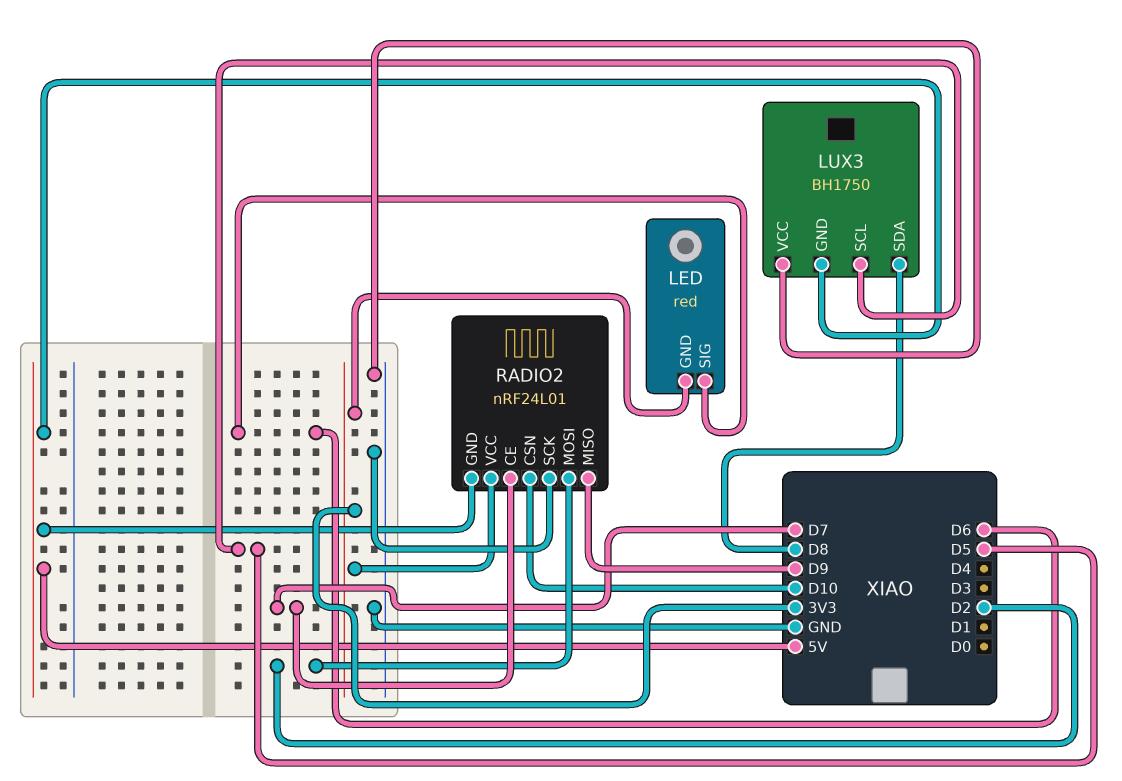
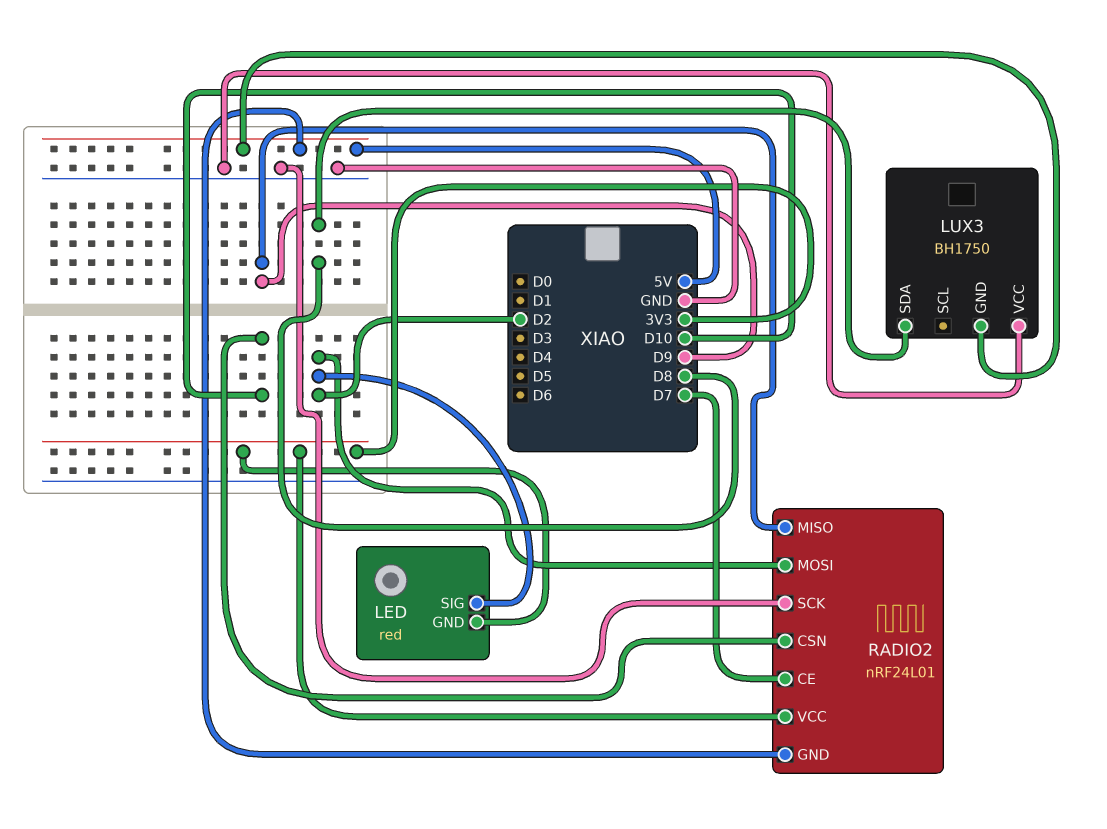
LED pin SIG: D6 -> D2
LUX3 pin SCL: D5 -> none

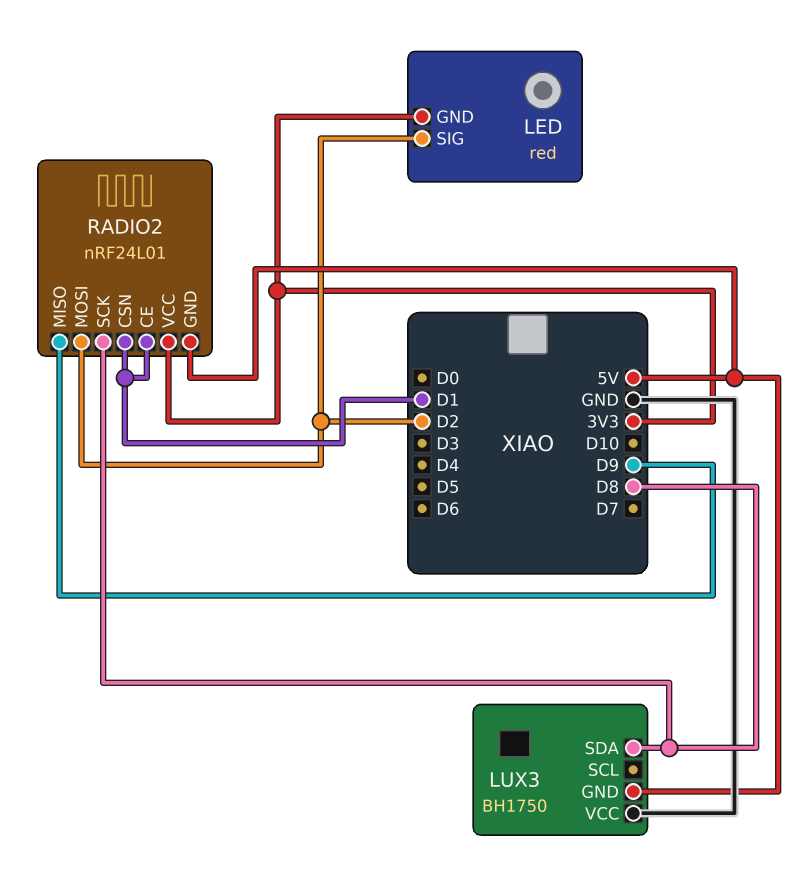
RADIO2 pin CE: D7 -> D1
RADIO2 pin CSN: D10 -> D1
RADIO2 pin SCK: GND -> D8

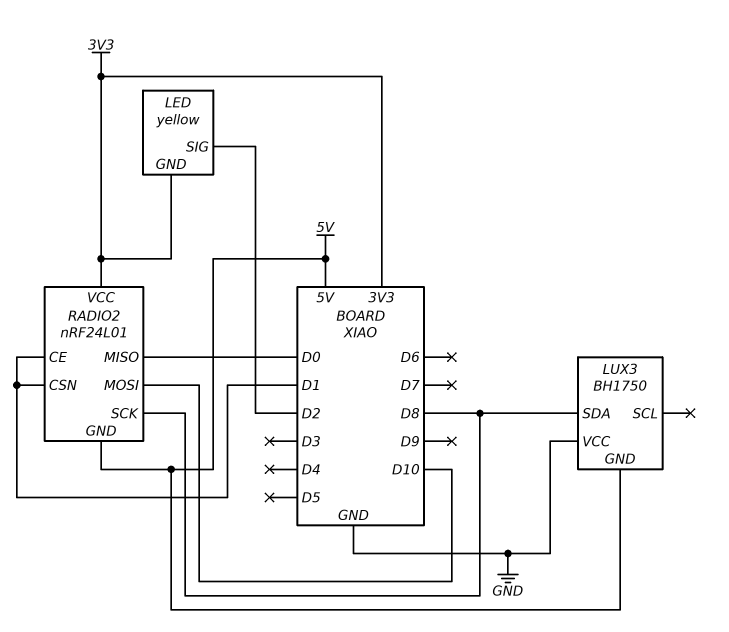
LED: red -> yellow
RADIO2 pin MISO: D9 -> D0
RADIO2 pin MOSI: D2 -> D10

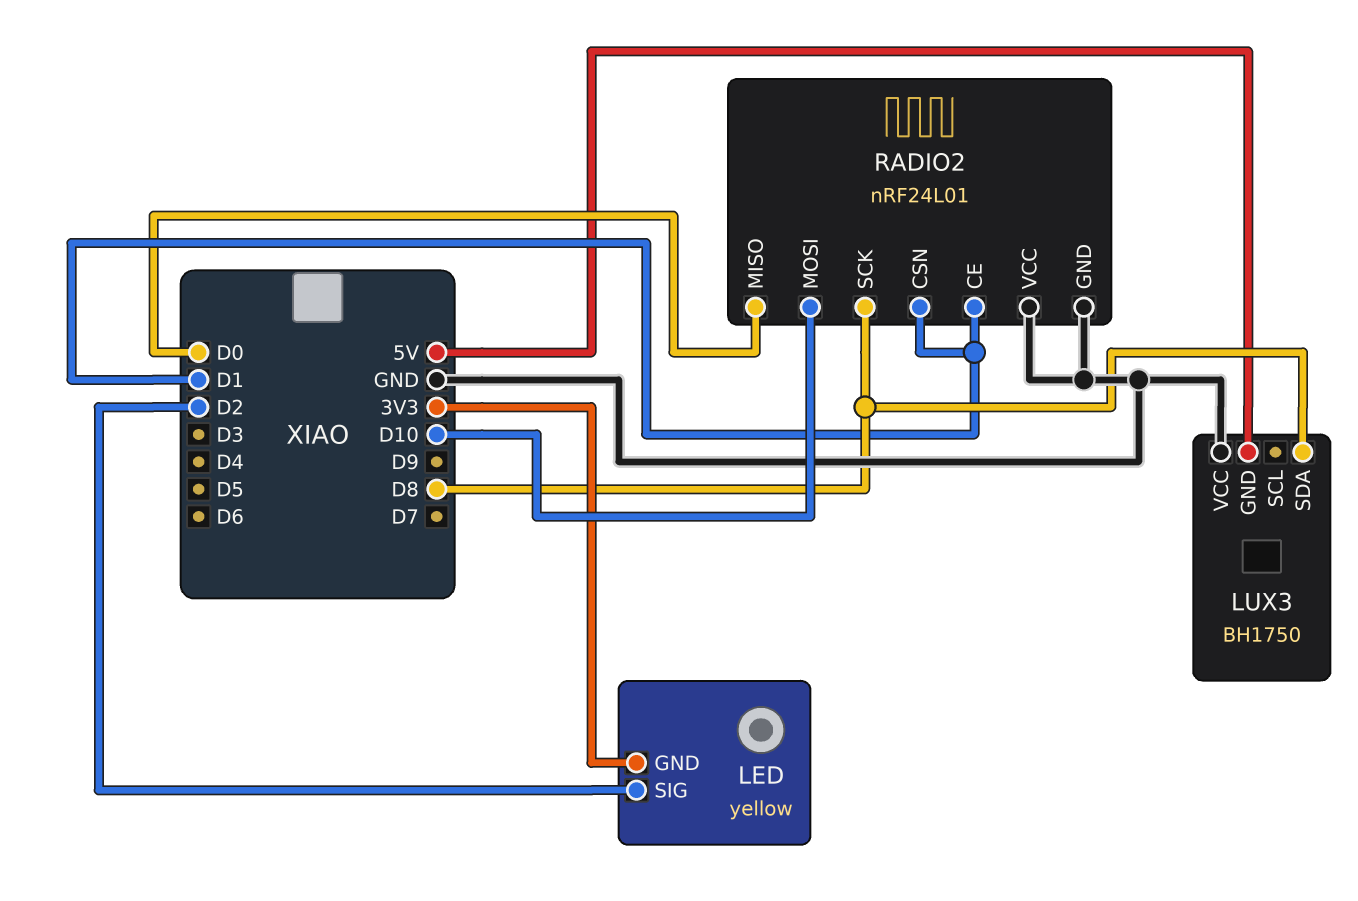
RADIO2 pin GND: 5V -> GND
RADIO2 pin VCC: 3V3 -> GND

